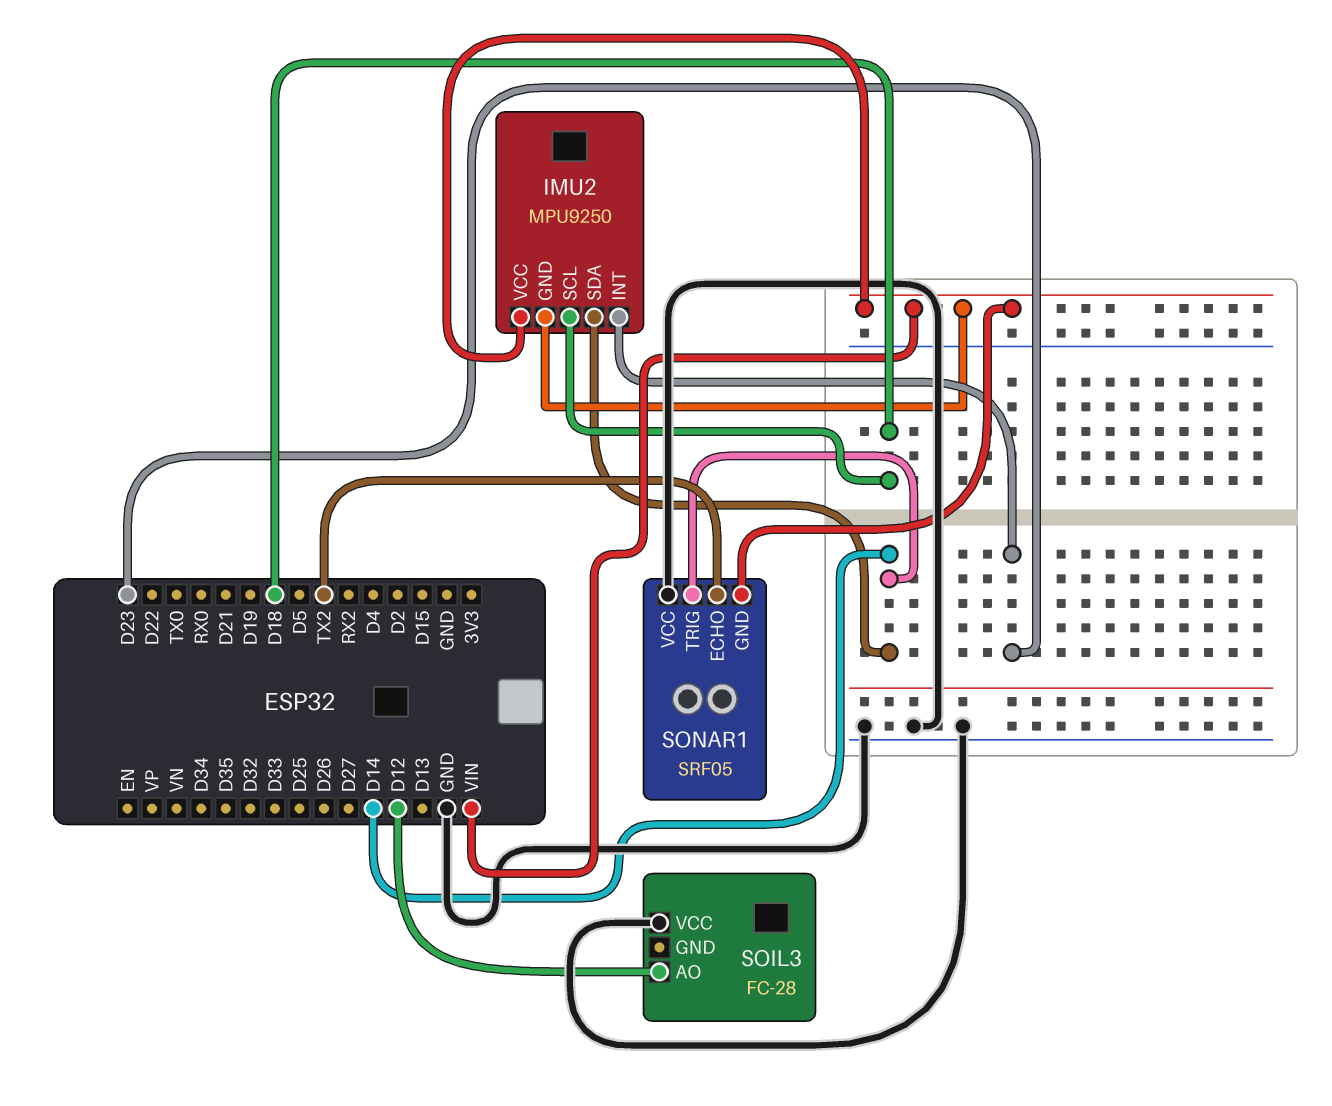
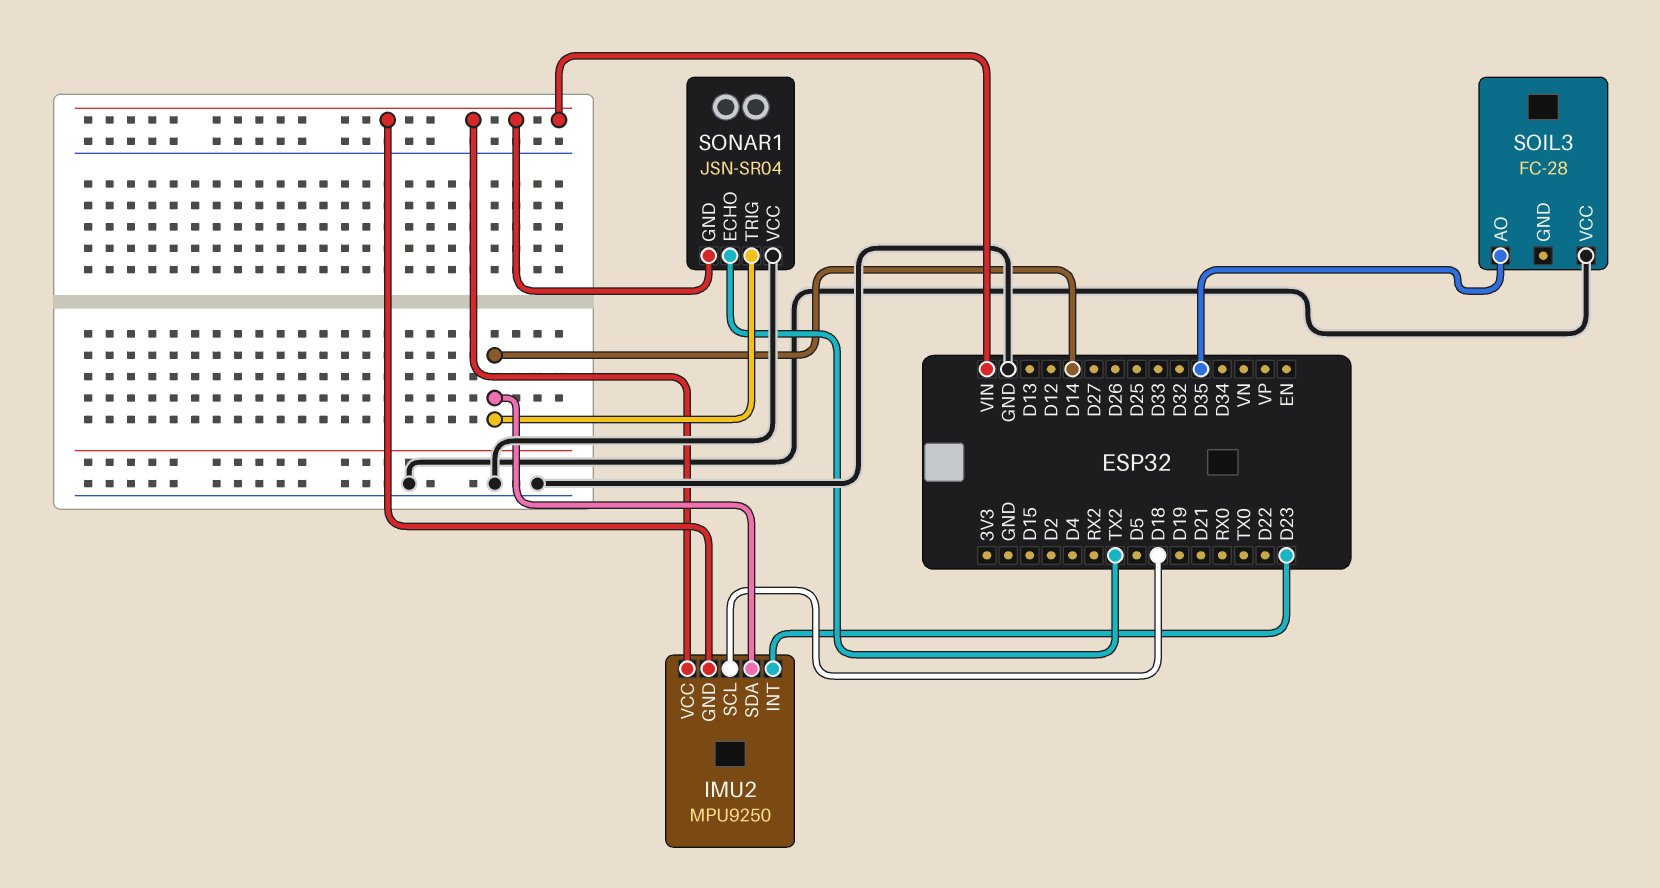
SOIL3 pin AO: D12 -> D35
SONAR1: SRF05 -> JSN-SR04

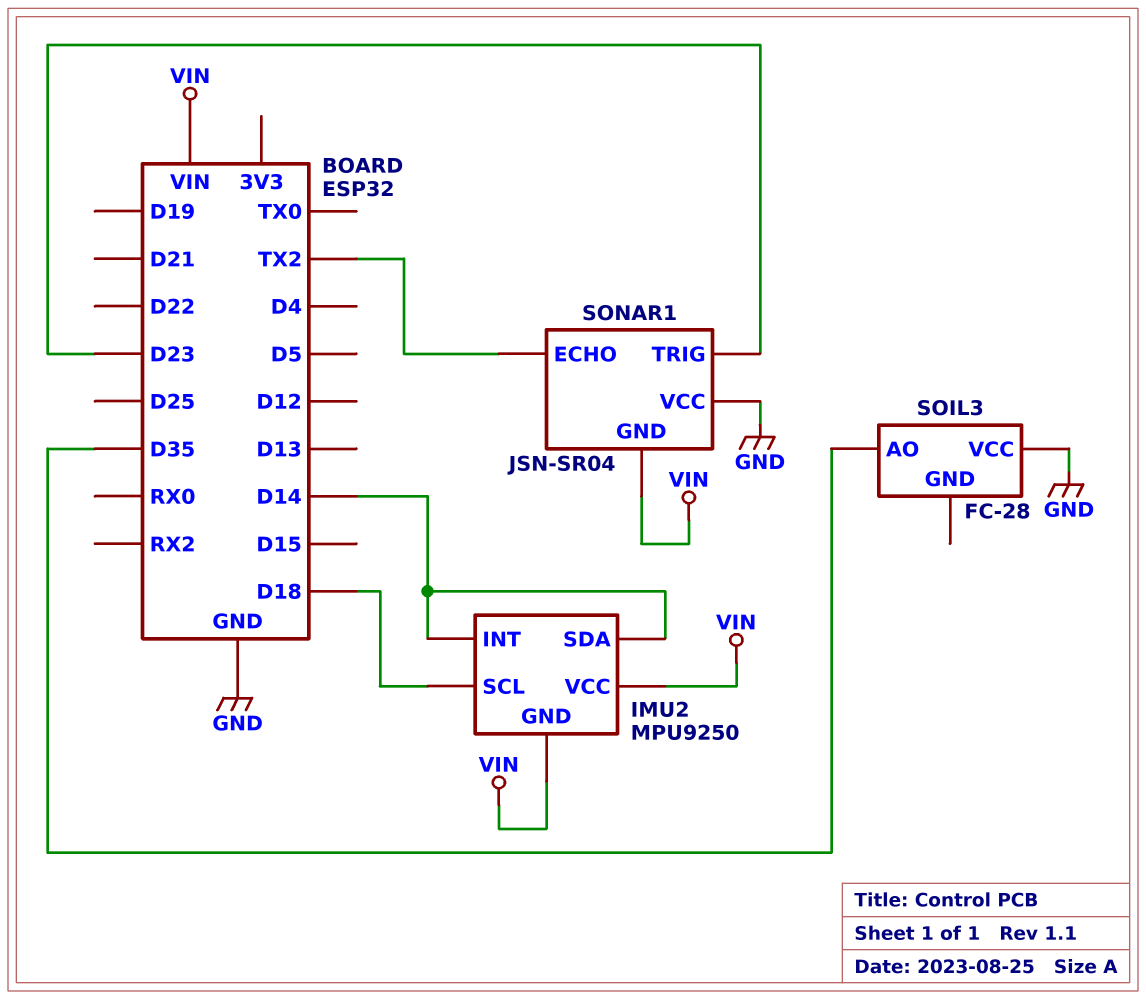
IMU2 pin INT: D23 -> D14
SONAR1 pin TRIG: D14 -> D23

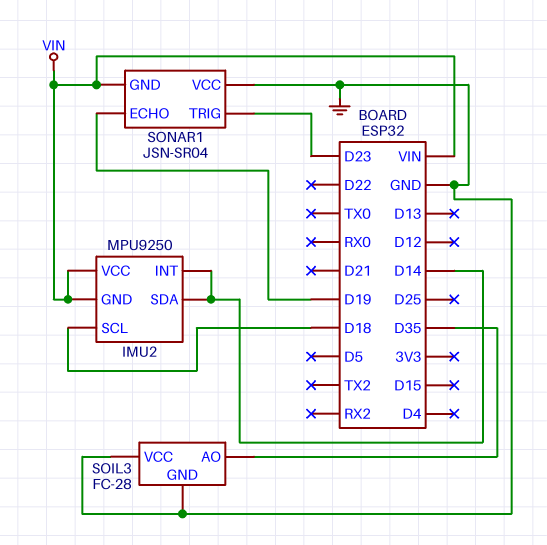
SOIL3 pin GND: none -> GND
SONAR1 pin ECHO: TX2 -> D19

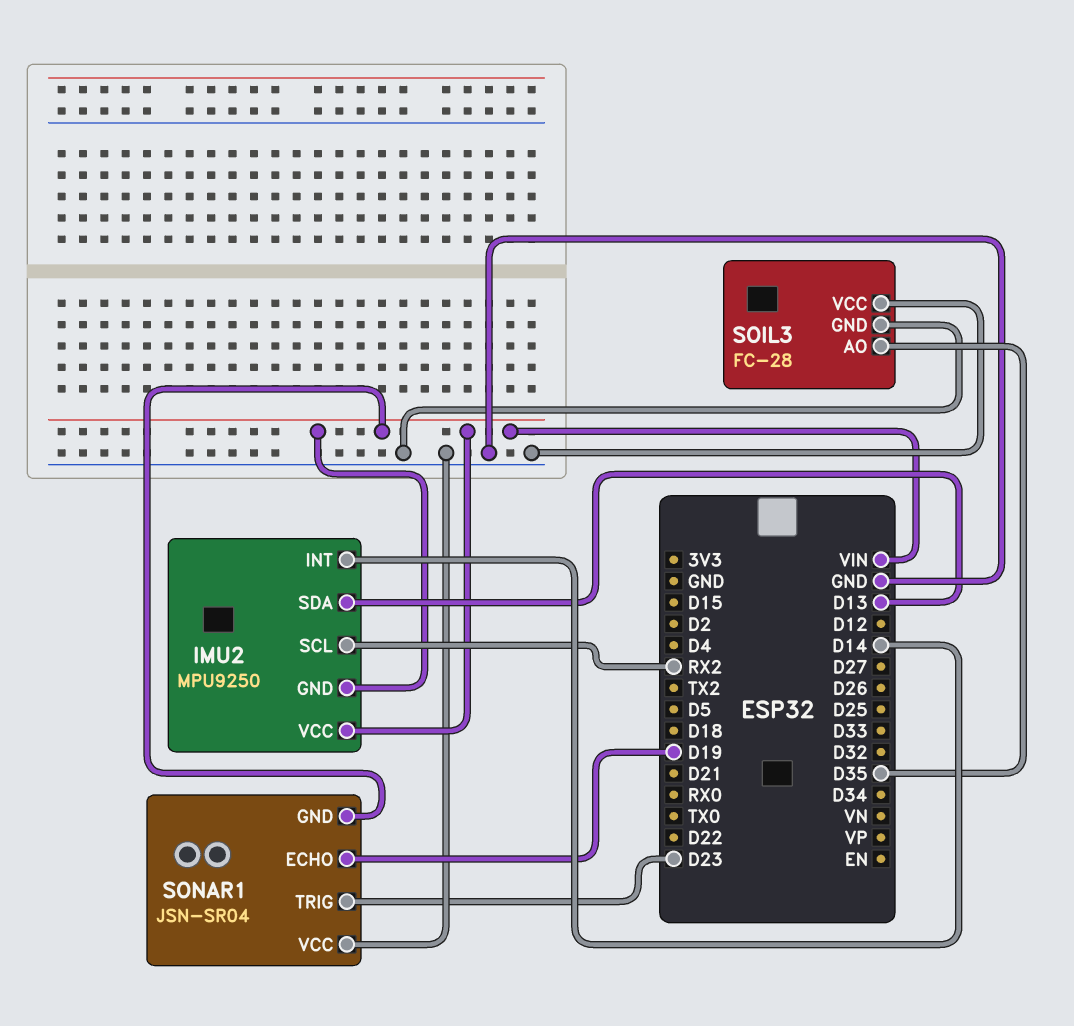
IMU2 pin SCL: D18 -> RX2
IMU2 pin SDA: D14 -> D13

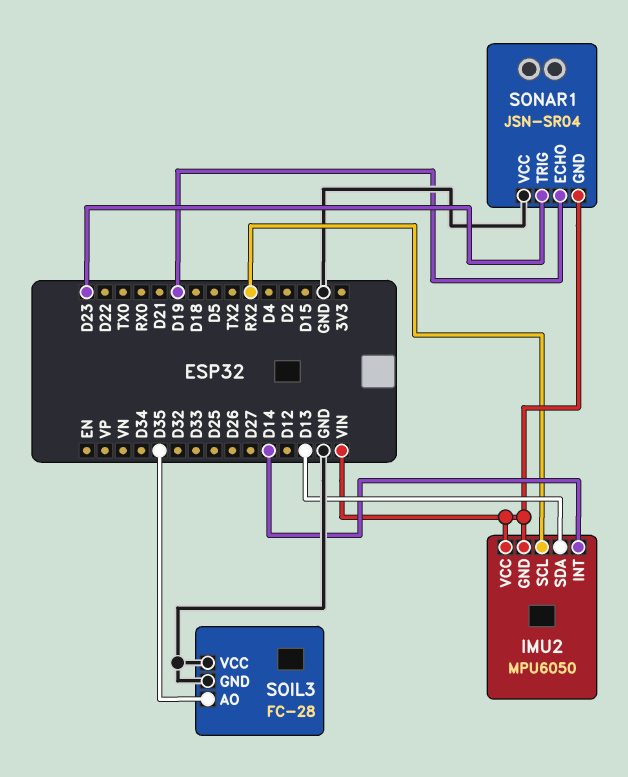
IMU2: MPU9250 -> MPU6050

